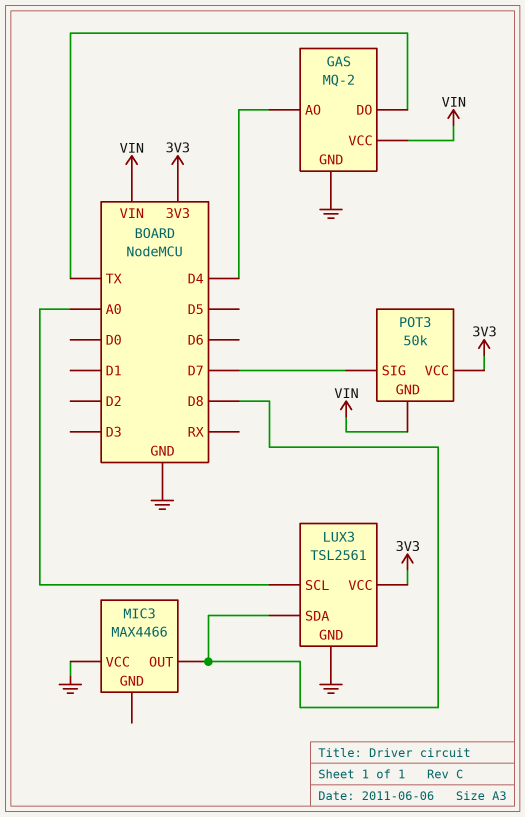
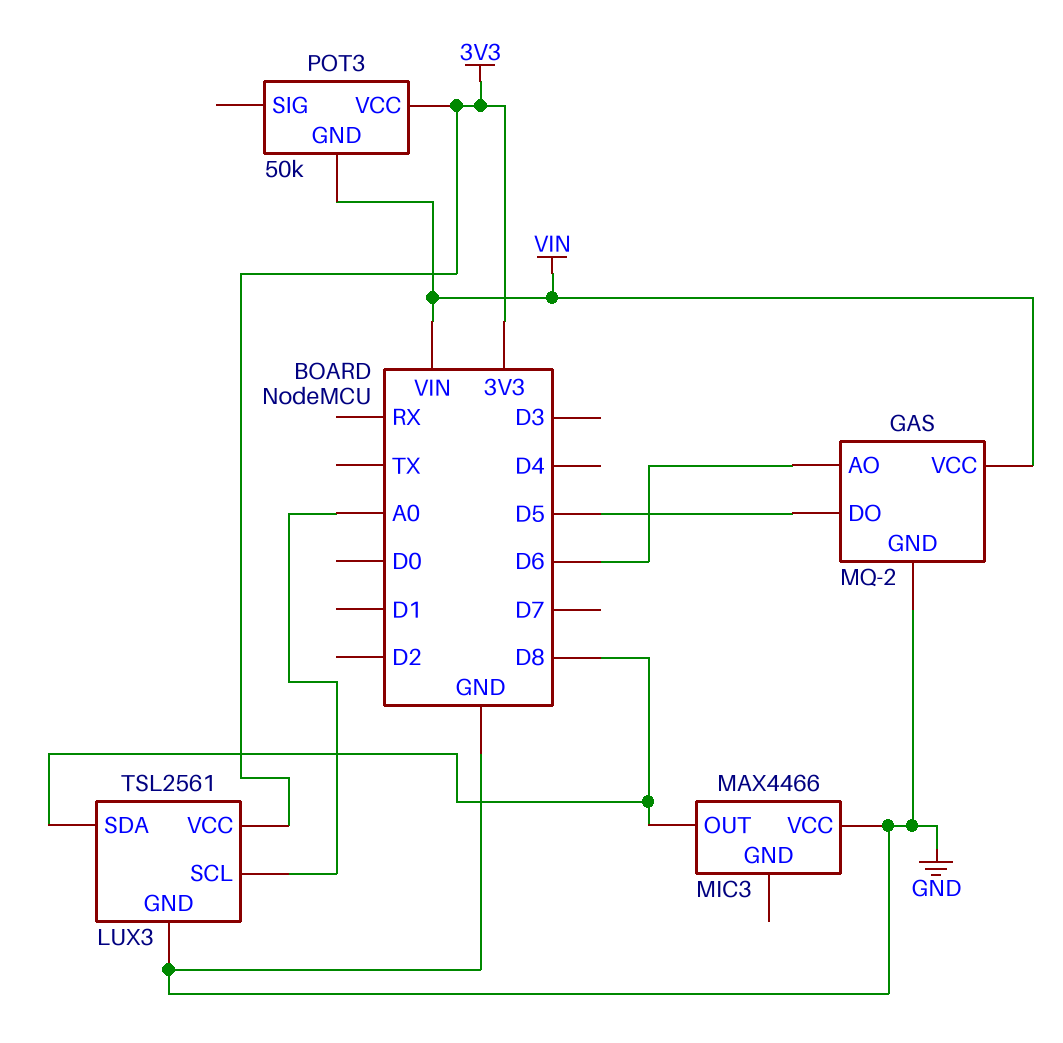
GAS pin AO: D4 -> D6
GAS pin DO: TX -> D5
POT3 pin SIG: D7 -> none

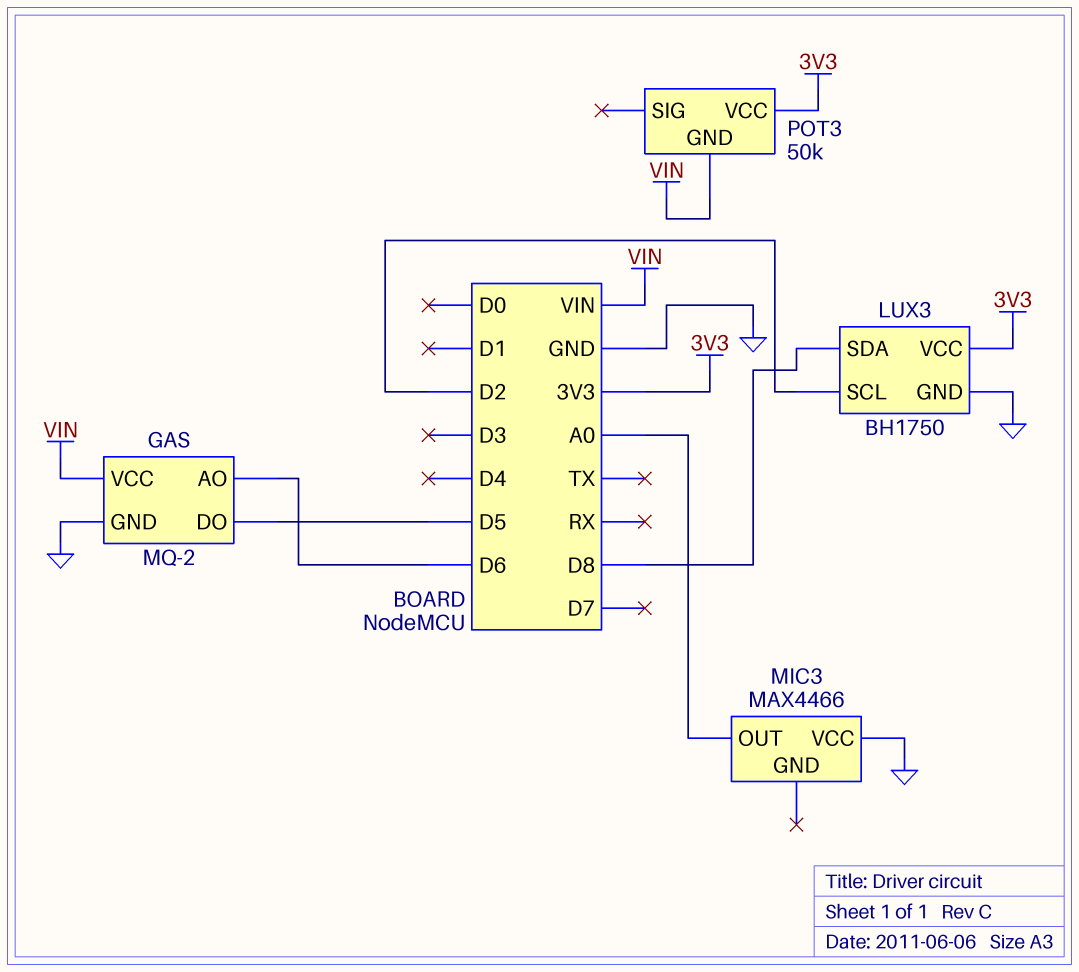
LUX3: TSL2561 -> BH1750
LUX3 pin SCL: A0 -> D2
MIC3 pin OUT: D8 -> A0

